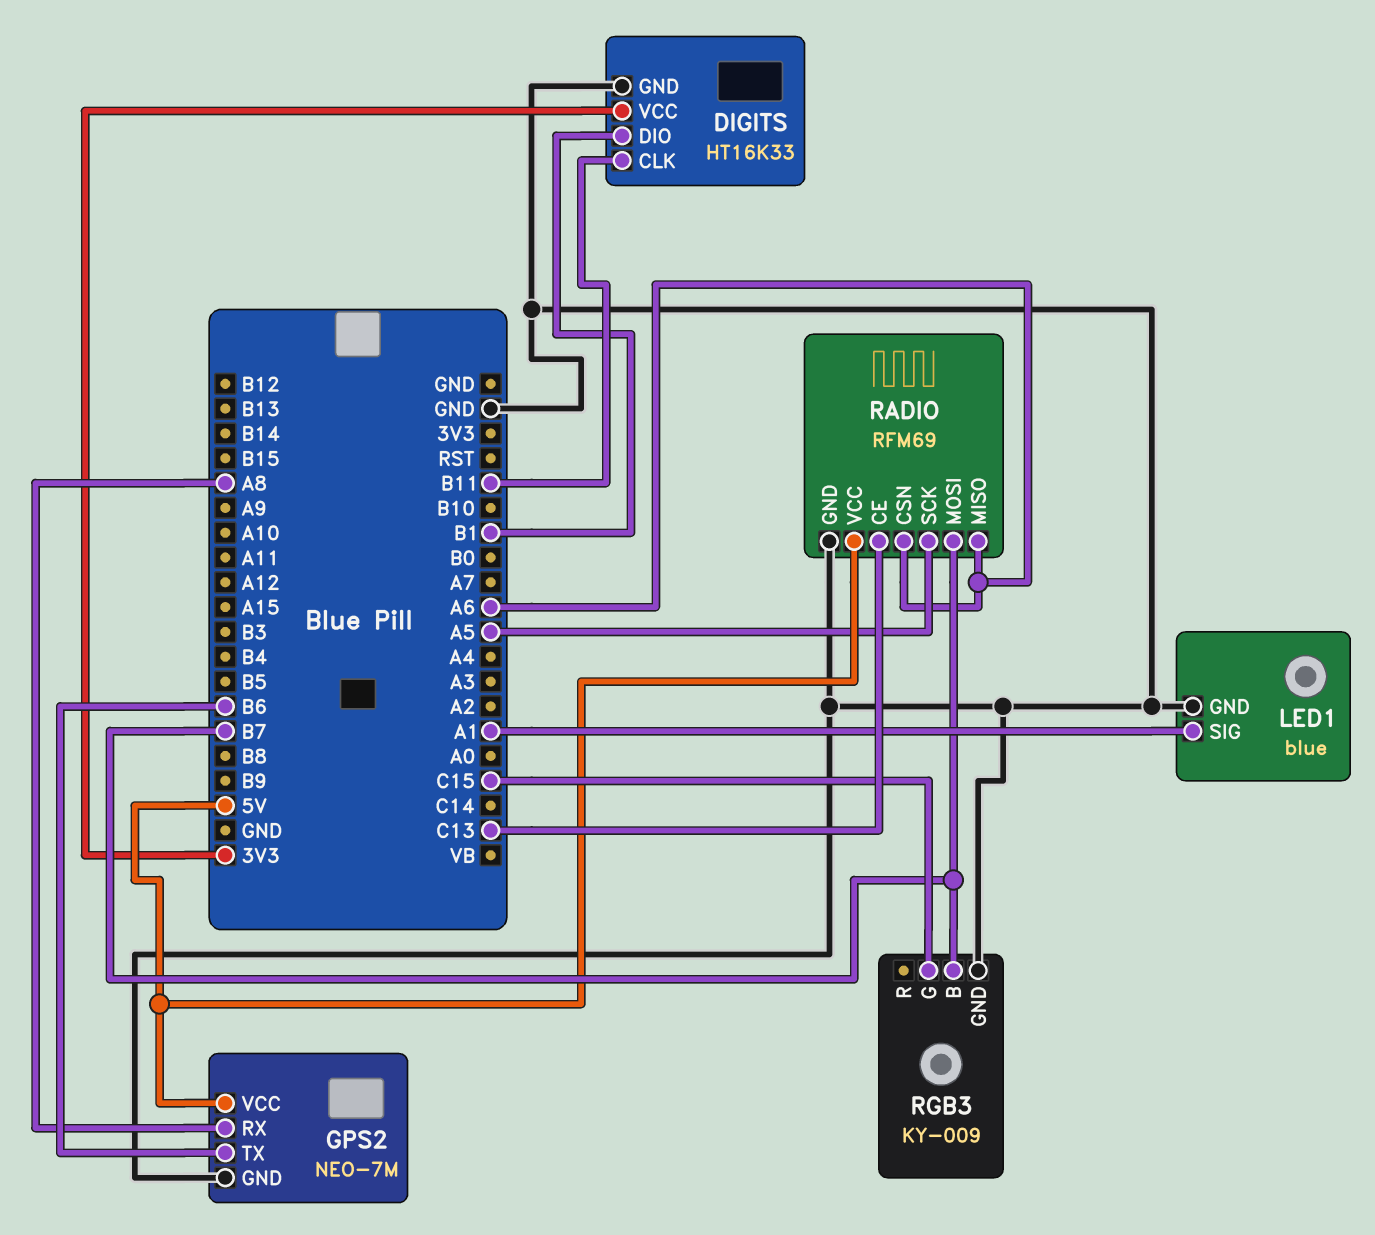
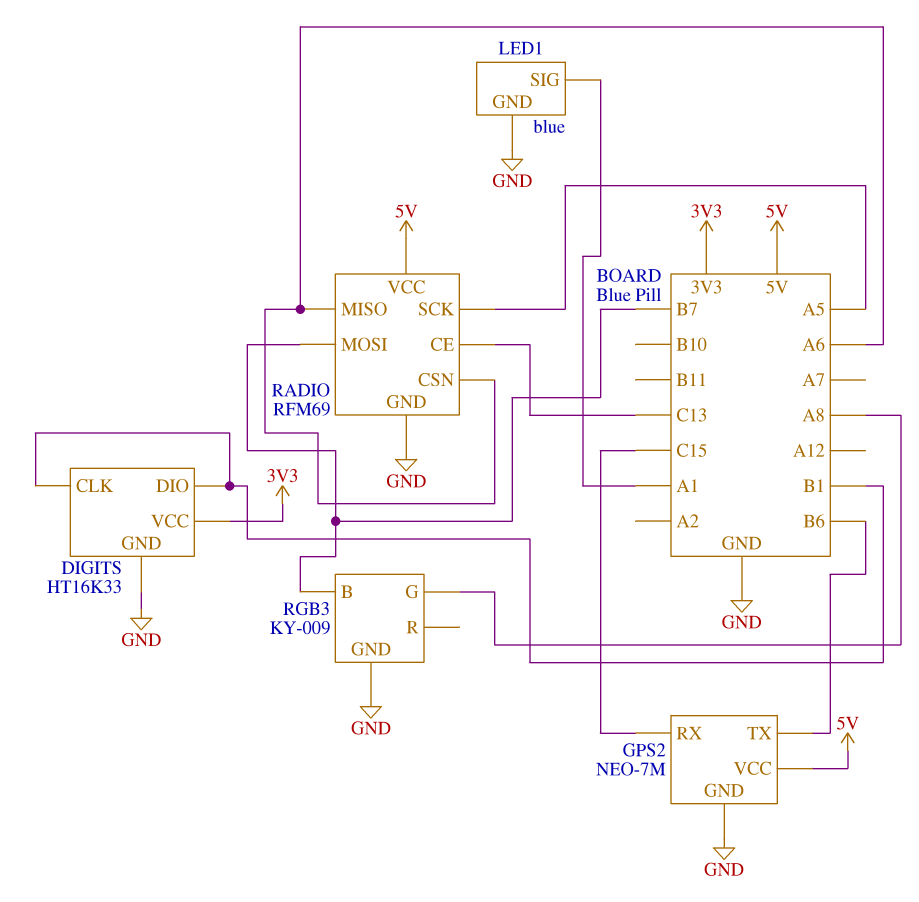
DIGITS pin CLK: B11 -> B1
GPS2 pin RX: A8 -> C15
RGB3 pin G: C15 -> A8

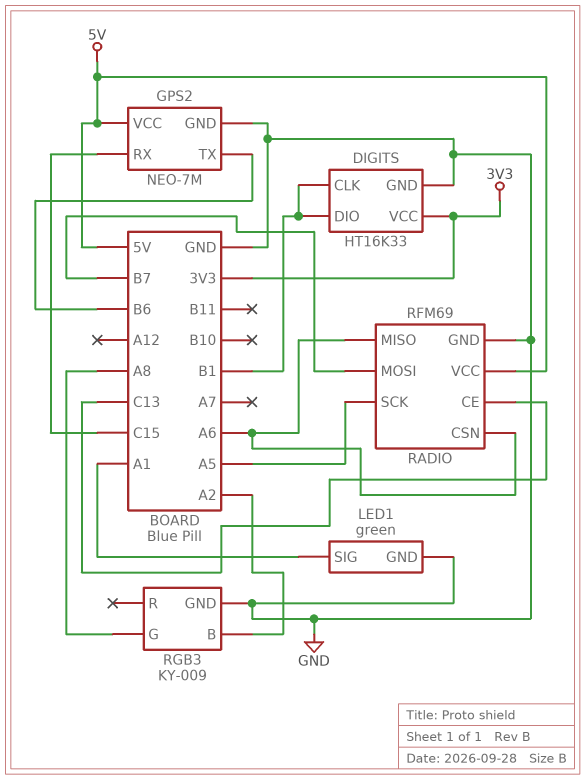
LED1: blue -> green
RGB3 pin B: B7 -> A2

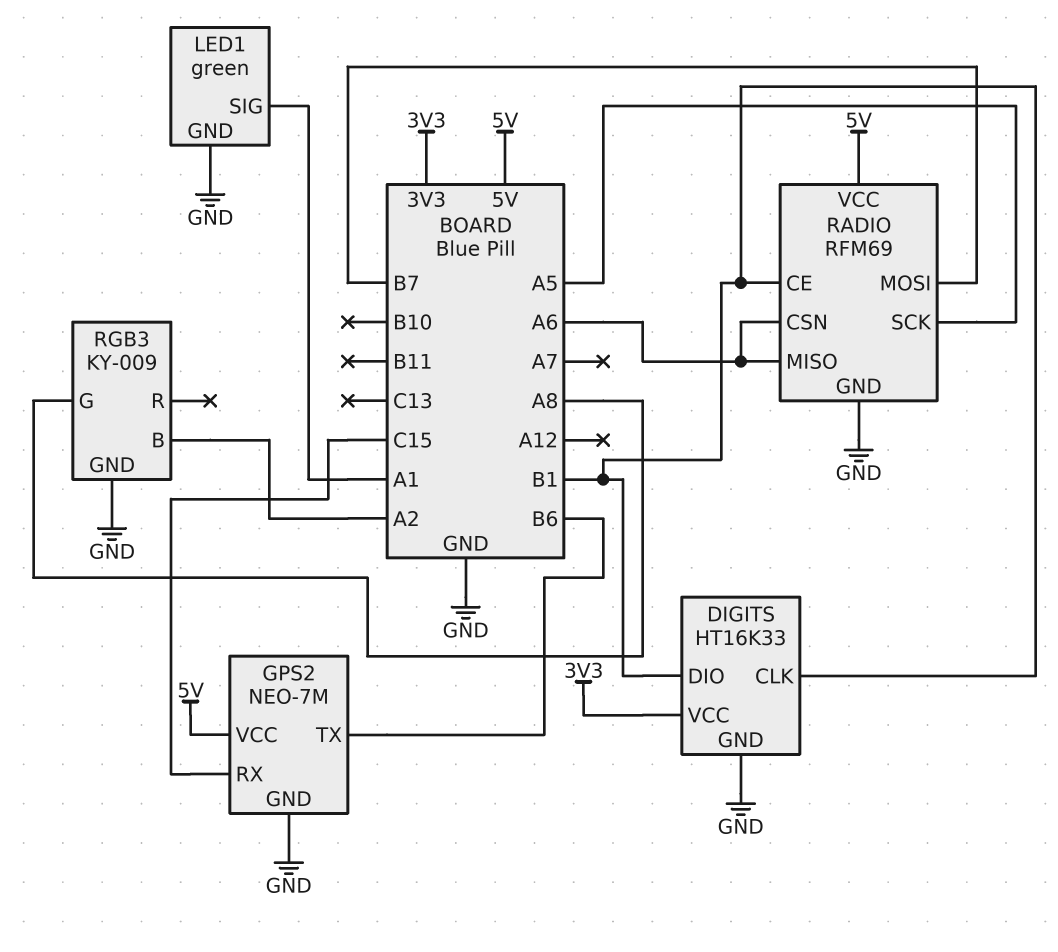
RADIO pin CE: C13 -> B1

